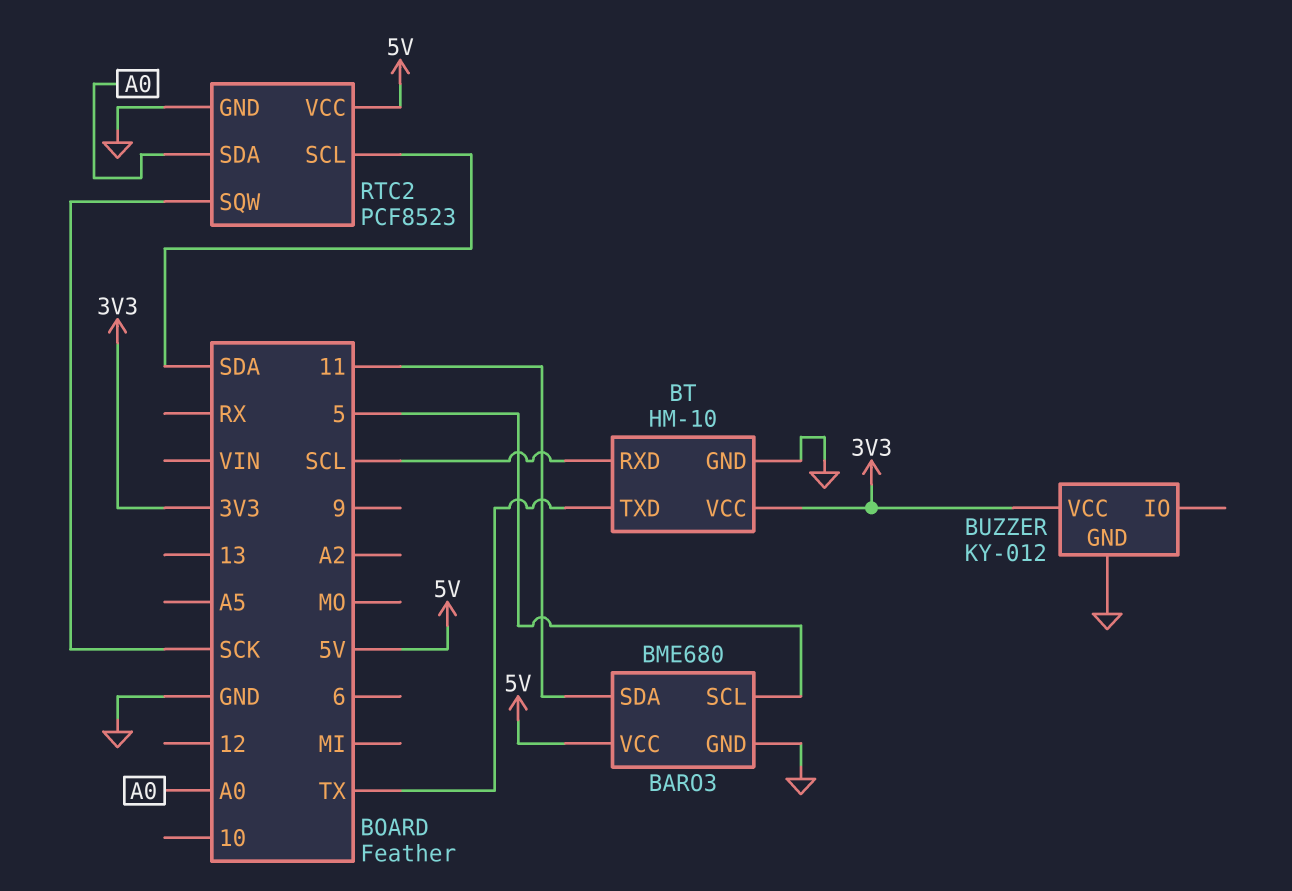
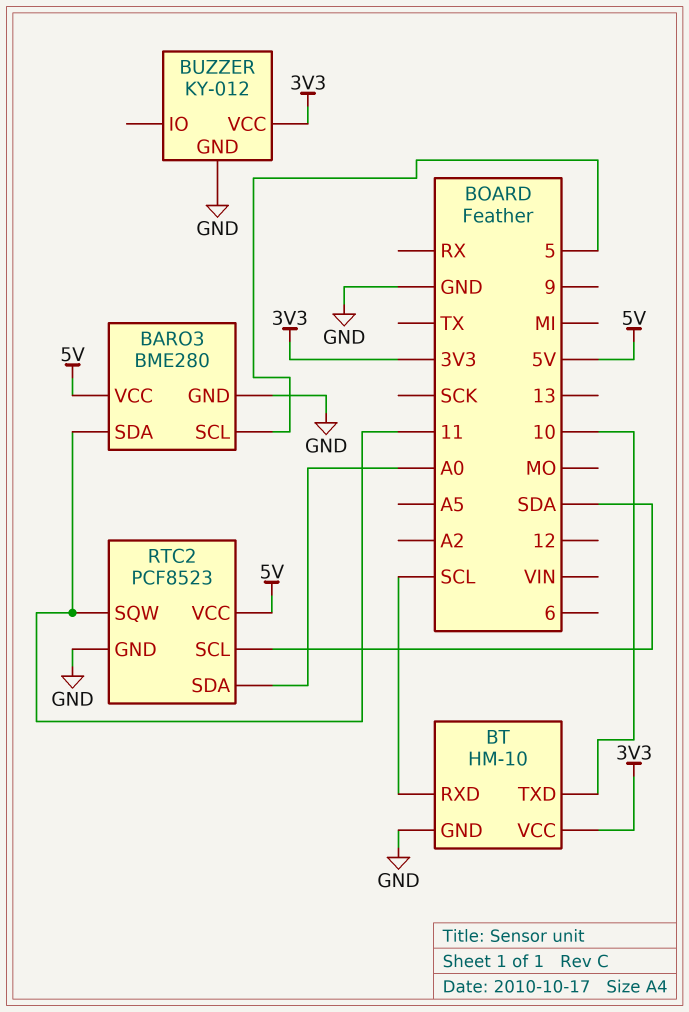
BARO3: BME680 -> BME280
BT pin TXD: TX -> 10
RTC2 pin SQW: SCK -> 11

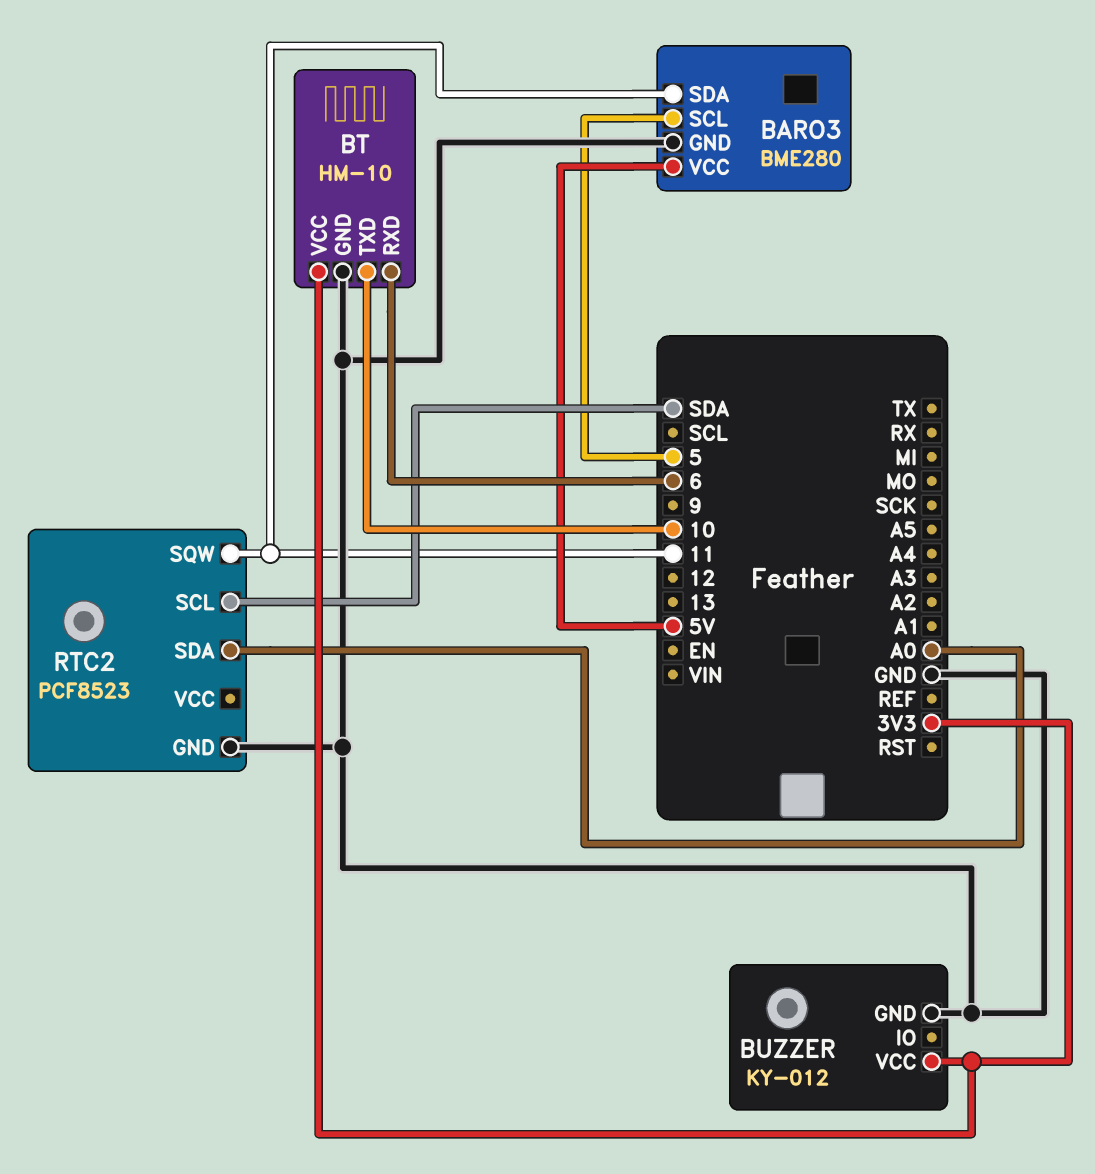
BT pin RXD: SCL -> 6
RTC2 pin VCC: 5V -> none

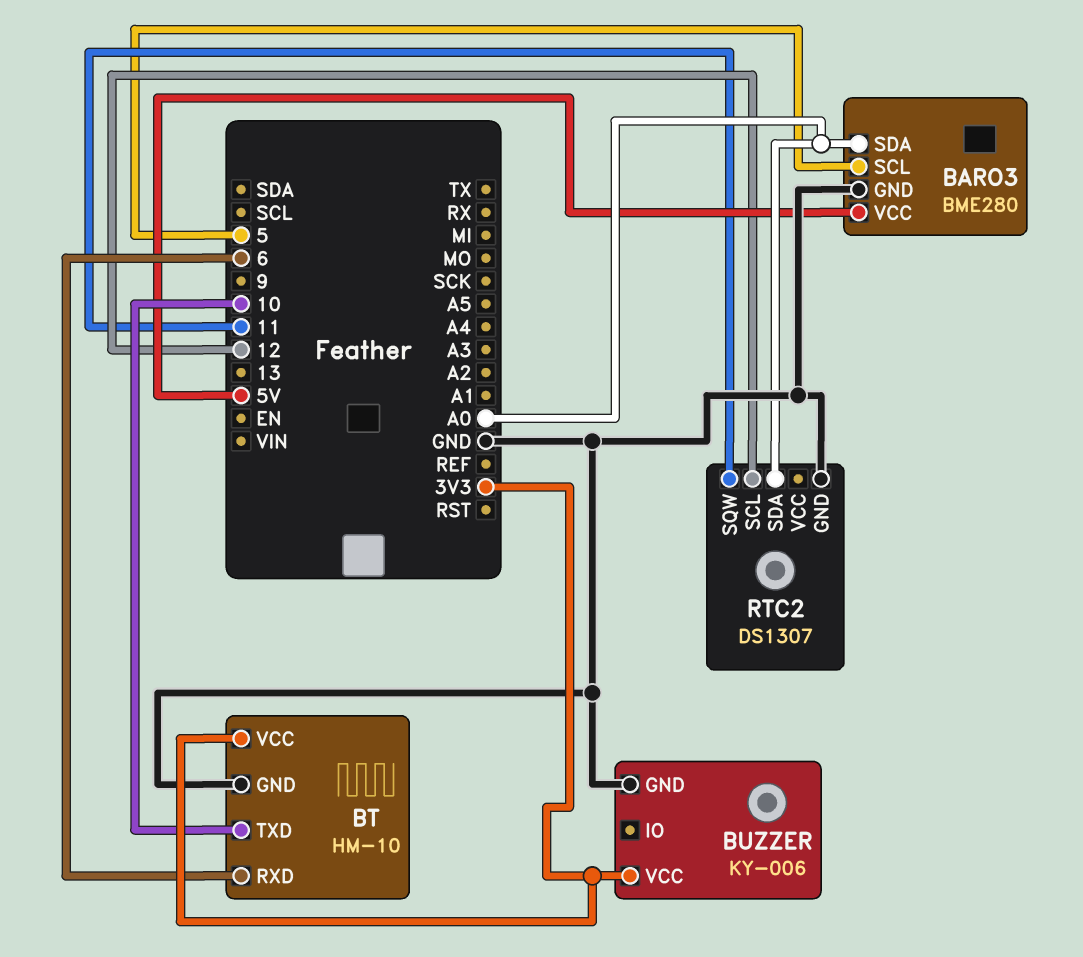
BARO3 pin SDA: 11 -> A0
BUZZER: KY-012 -> KY-006
RTC2: PCF8523 -> DS1307
RTC2 pin SCL: SDA -> 12

